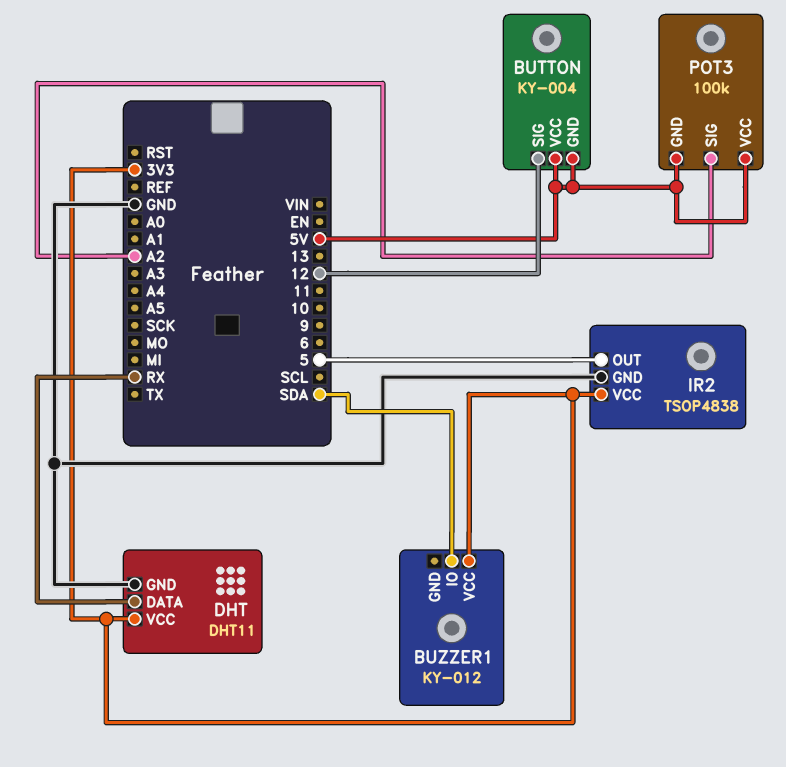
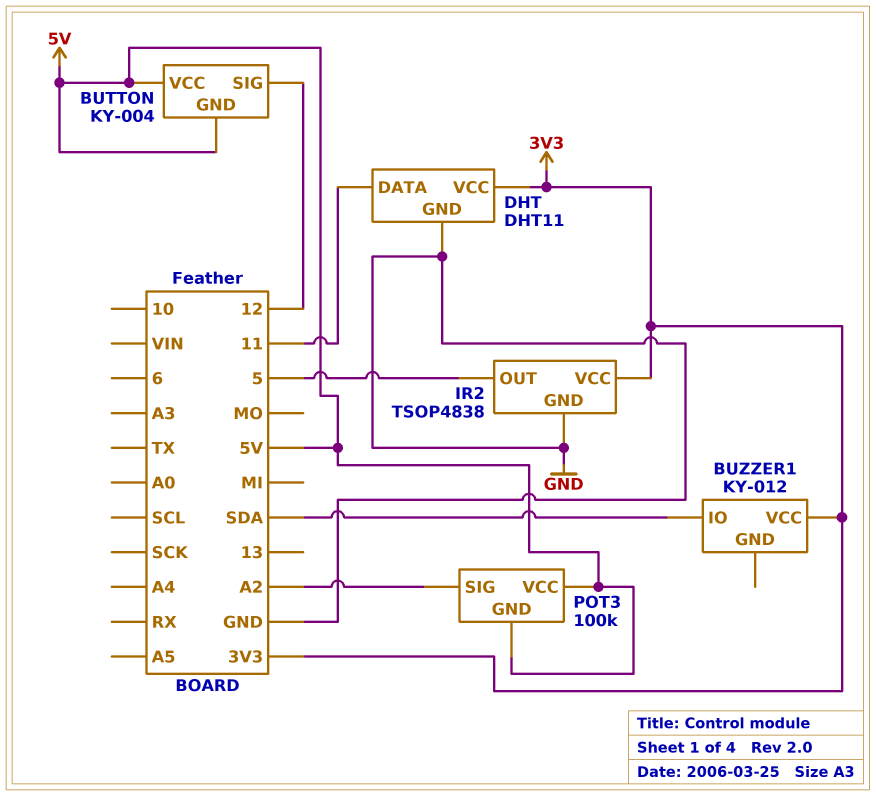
DHT pin DATA: RX -> 11

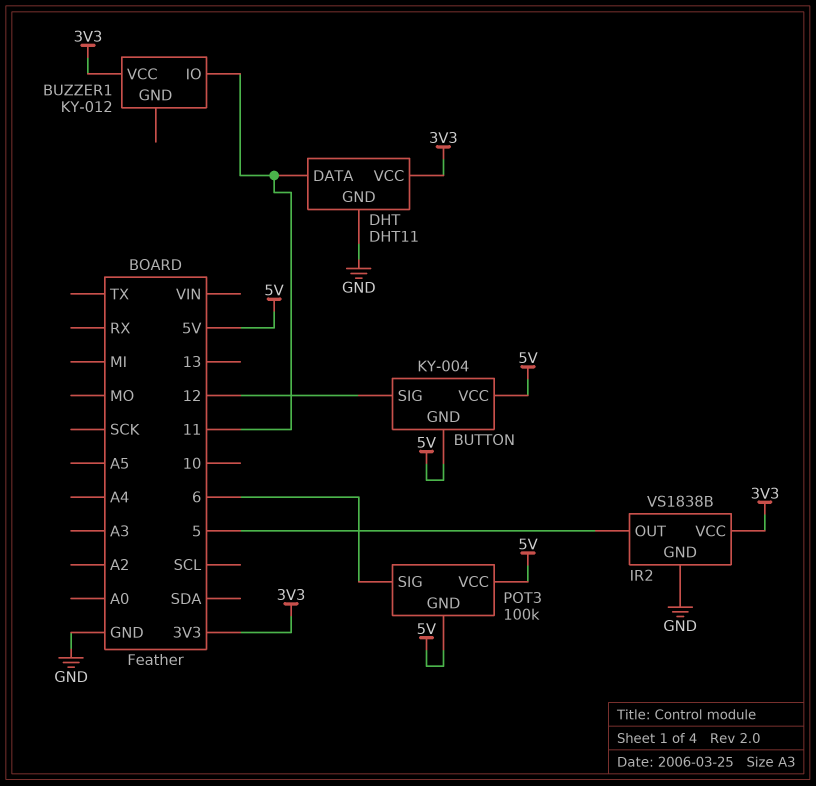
BUZZER1 pin IO: SDA -> 11
IR2: TSOP4838 -> VS1838B
POT3 pin SIG: A2 -> 6

